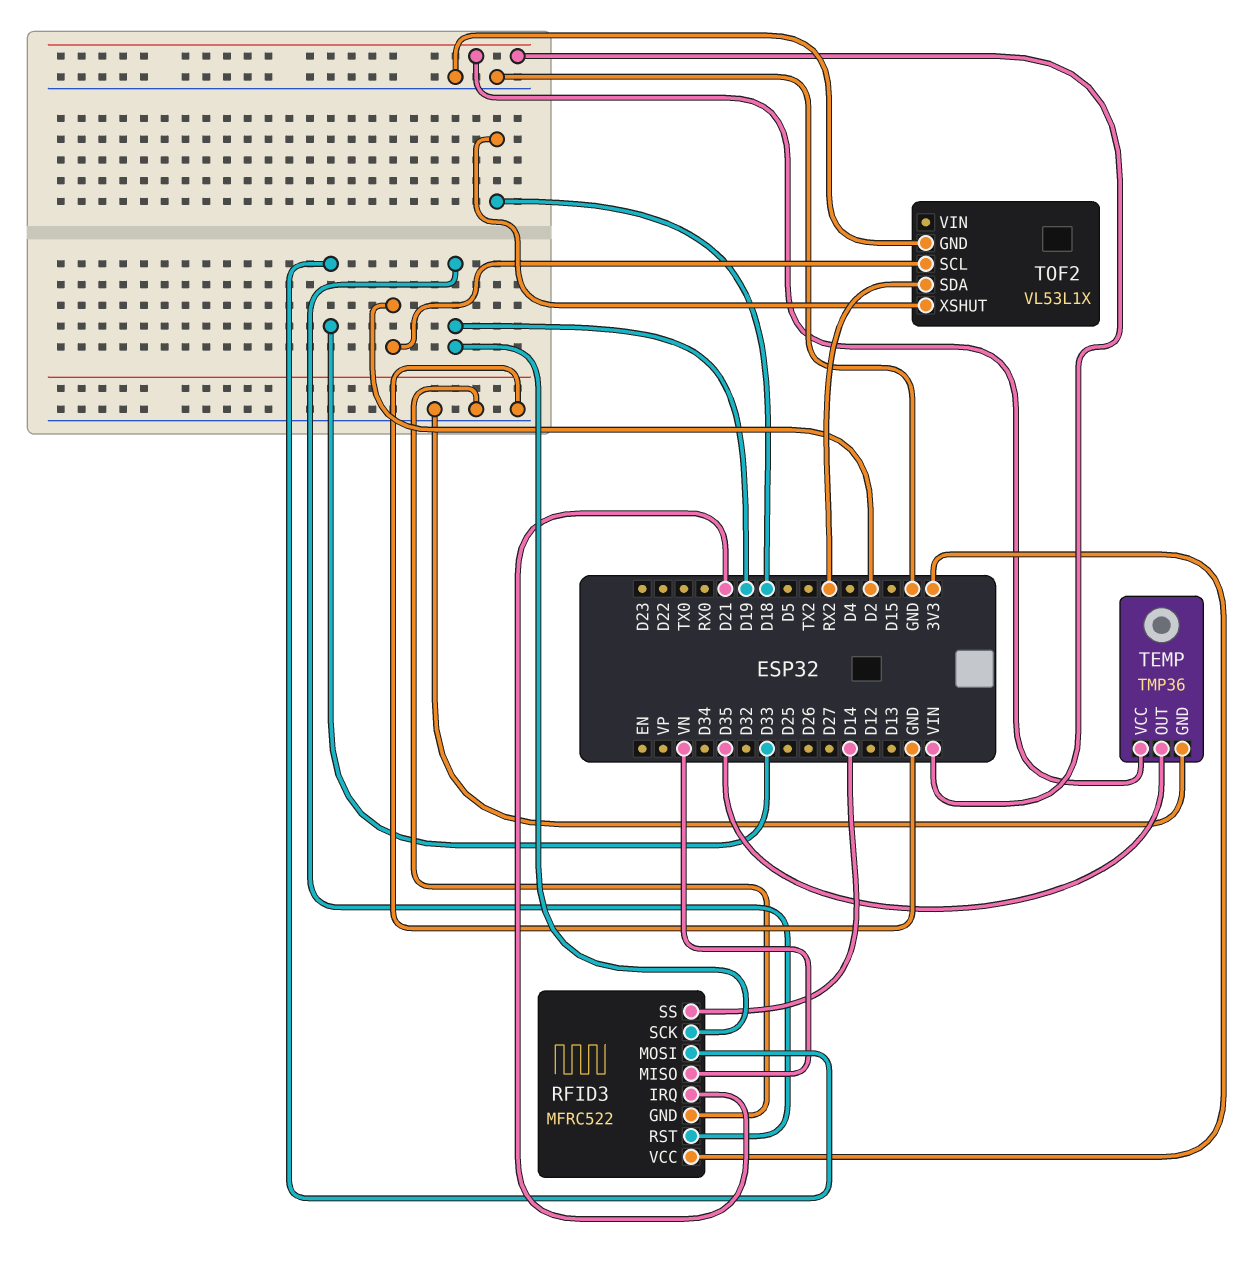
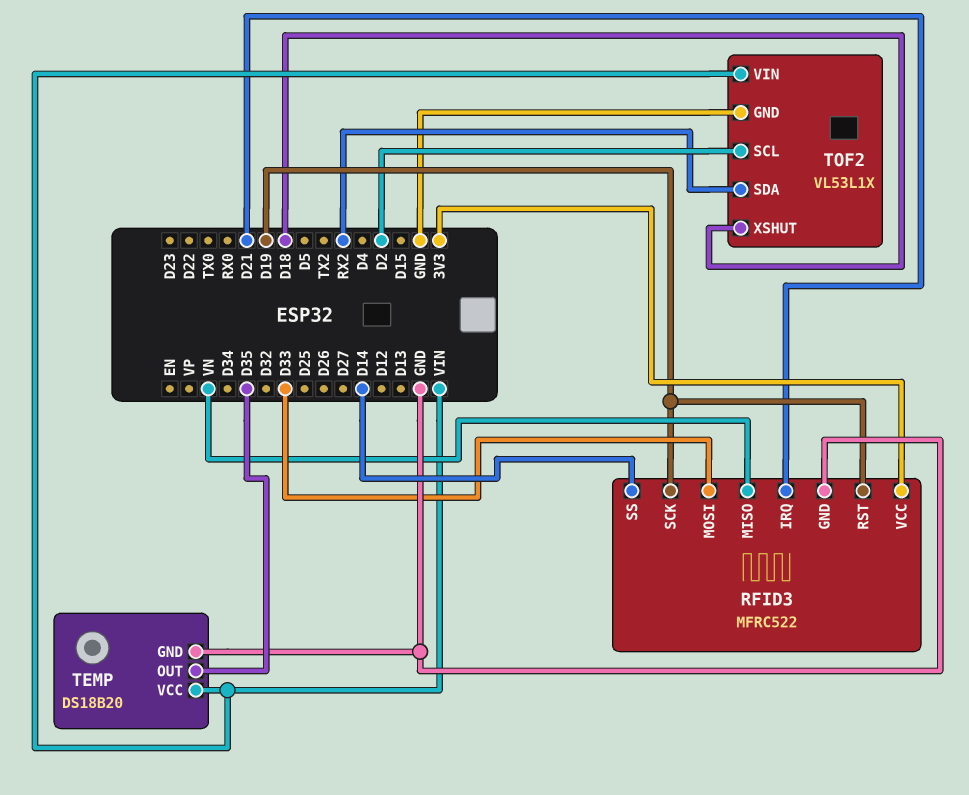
TEMP: TMP36 -> DS18B20
TOF2 pin VIN: none -> VIN

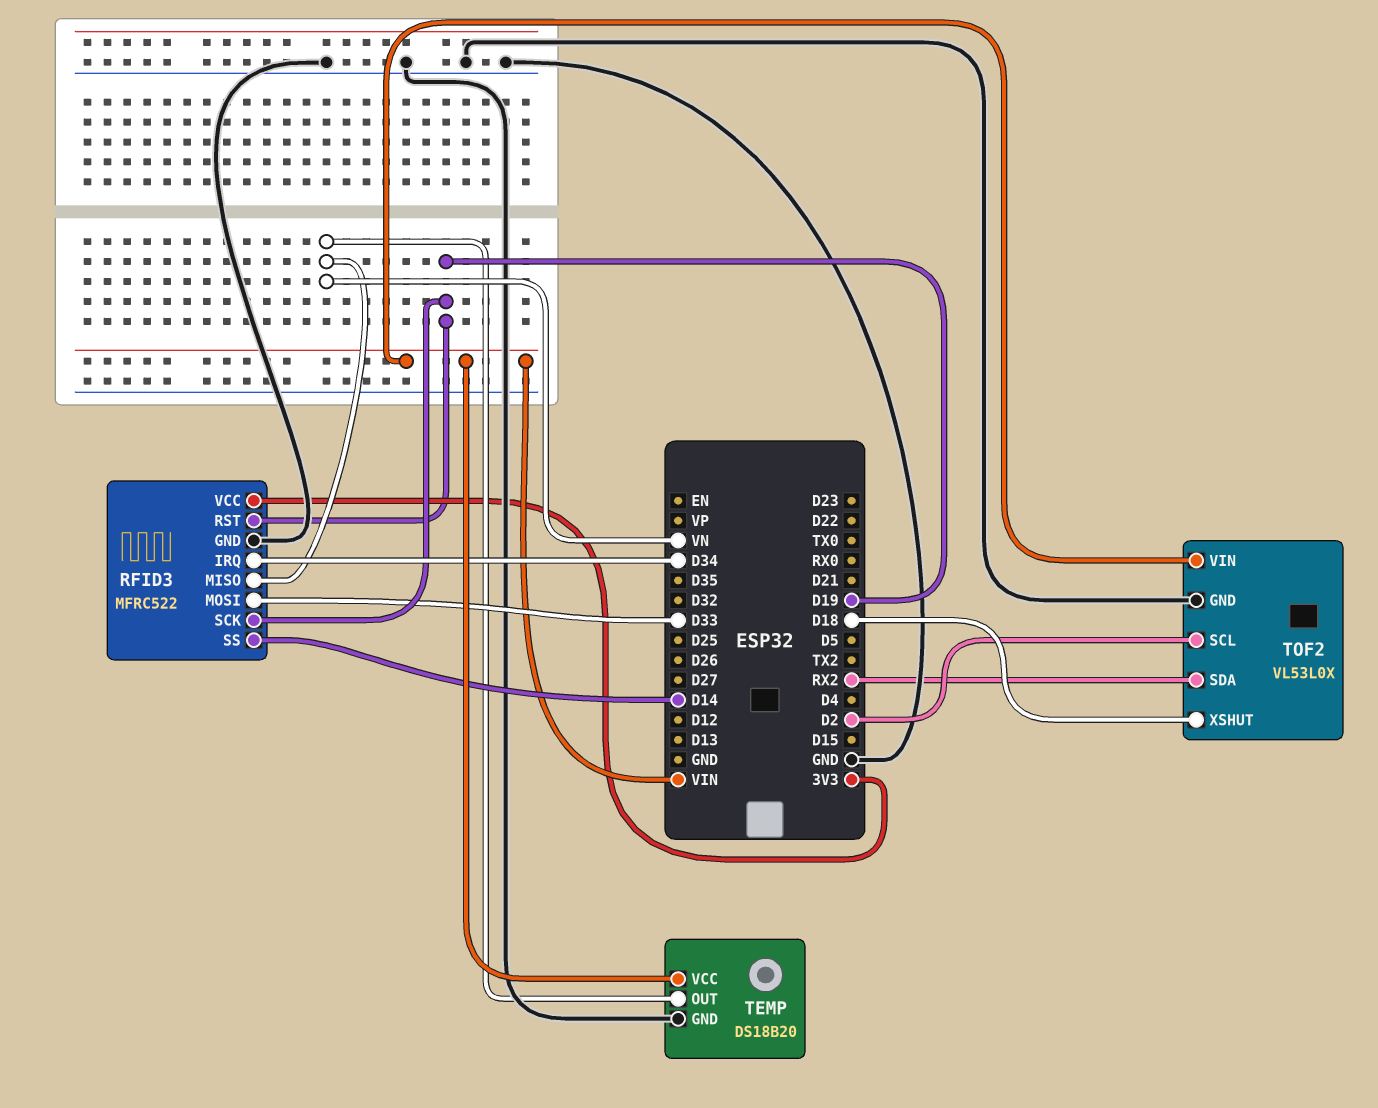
RFID3 pin IRQ: D21 -> D34
TEMP pin OUT: D35 -> VN
TOF2: VL53L1X -> VL53L0X

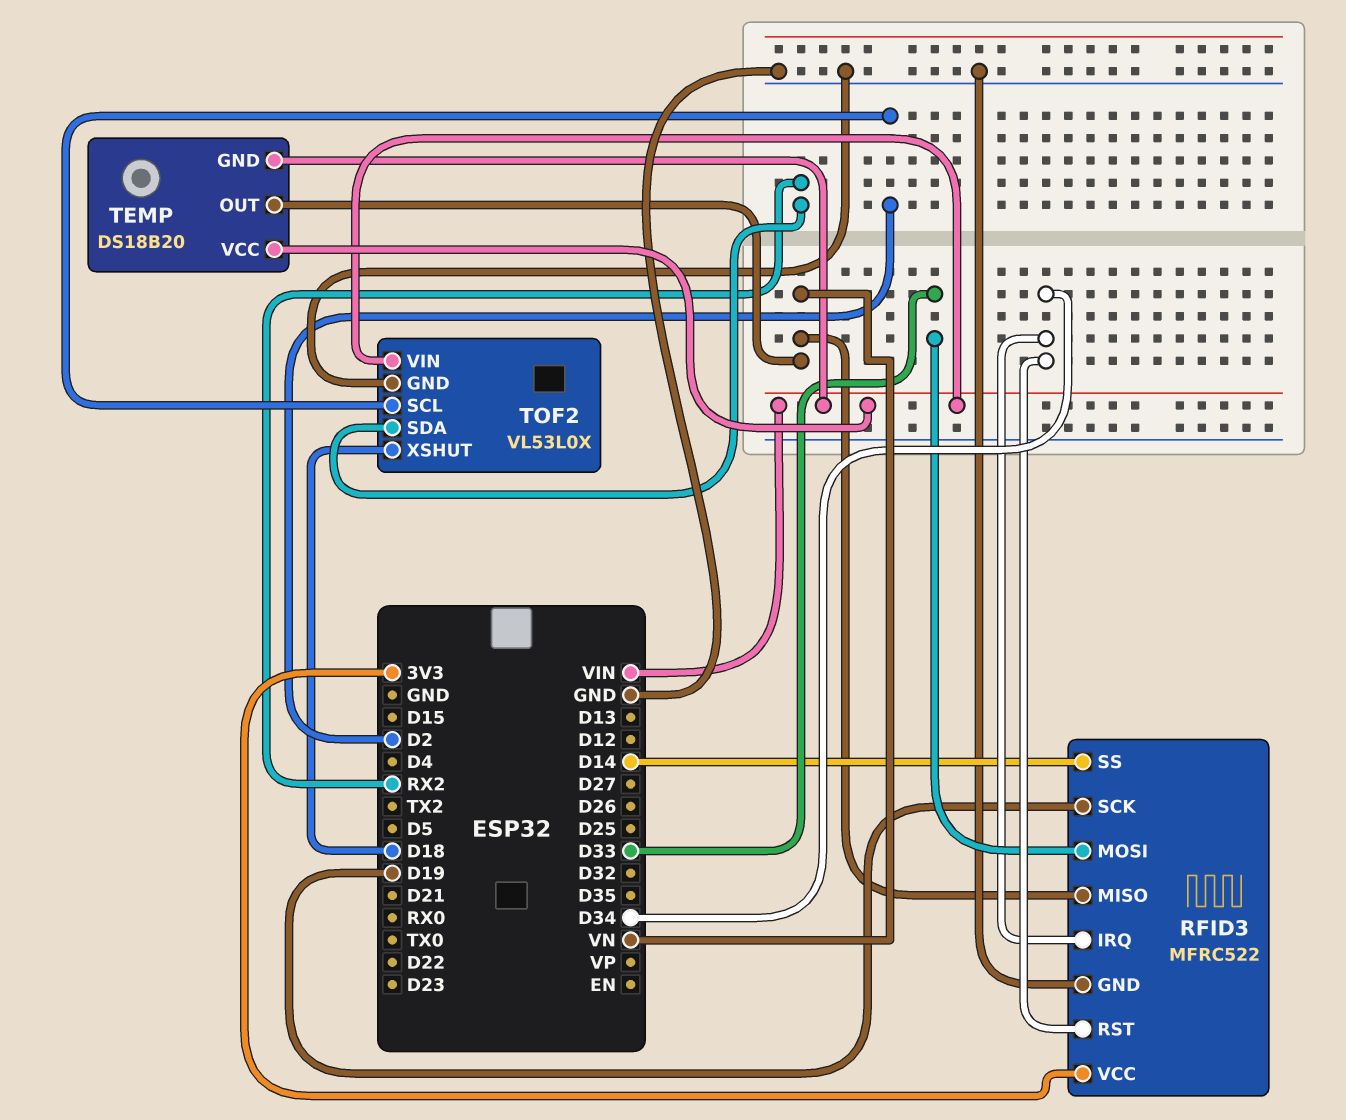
RFID3 pin RST: D19 -> D34
TEMP pin GND: GND -> VIN

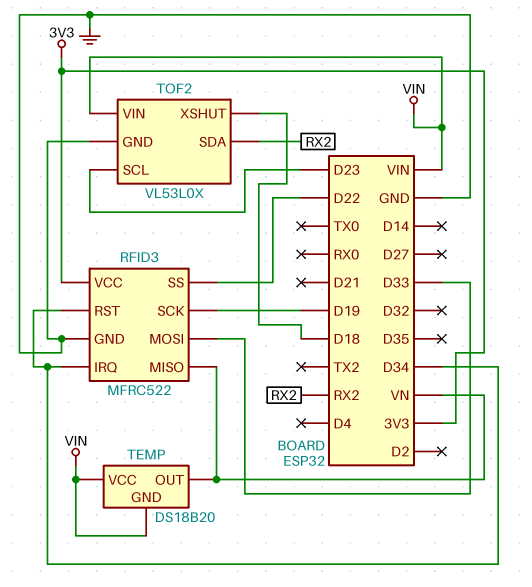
RFID3 pin SS: D14 -> D22
TOF2 pin SCL: D2 -> D23

